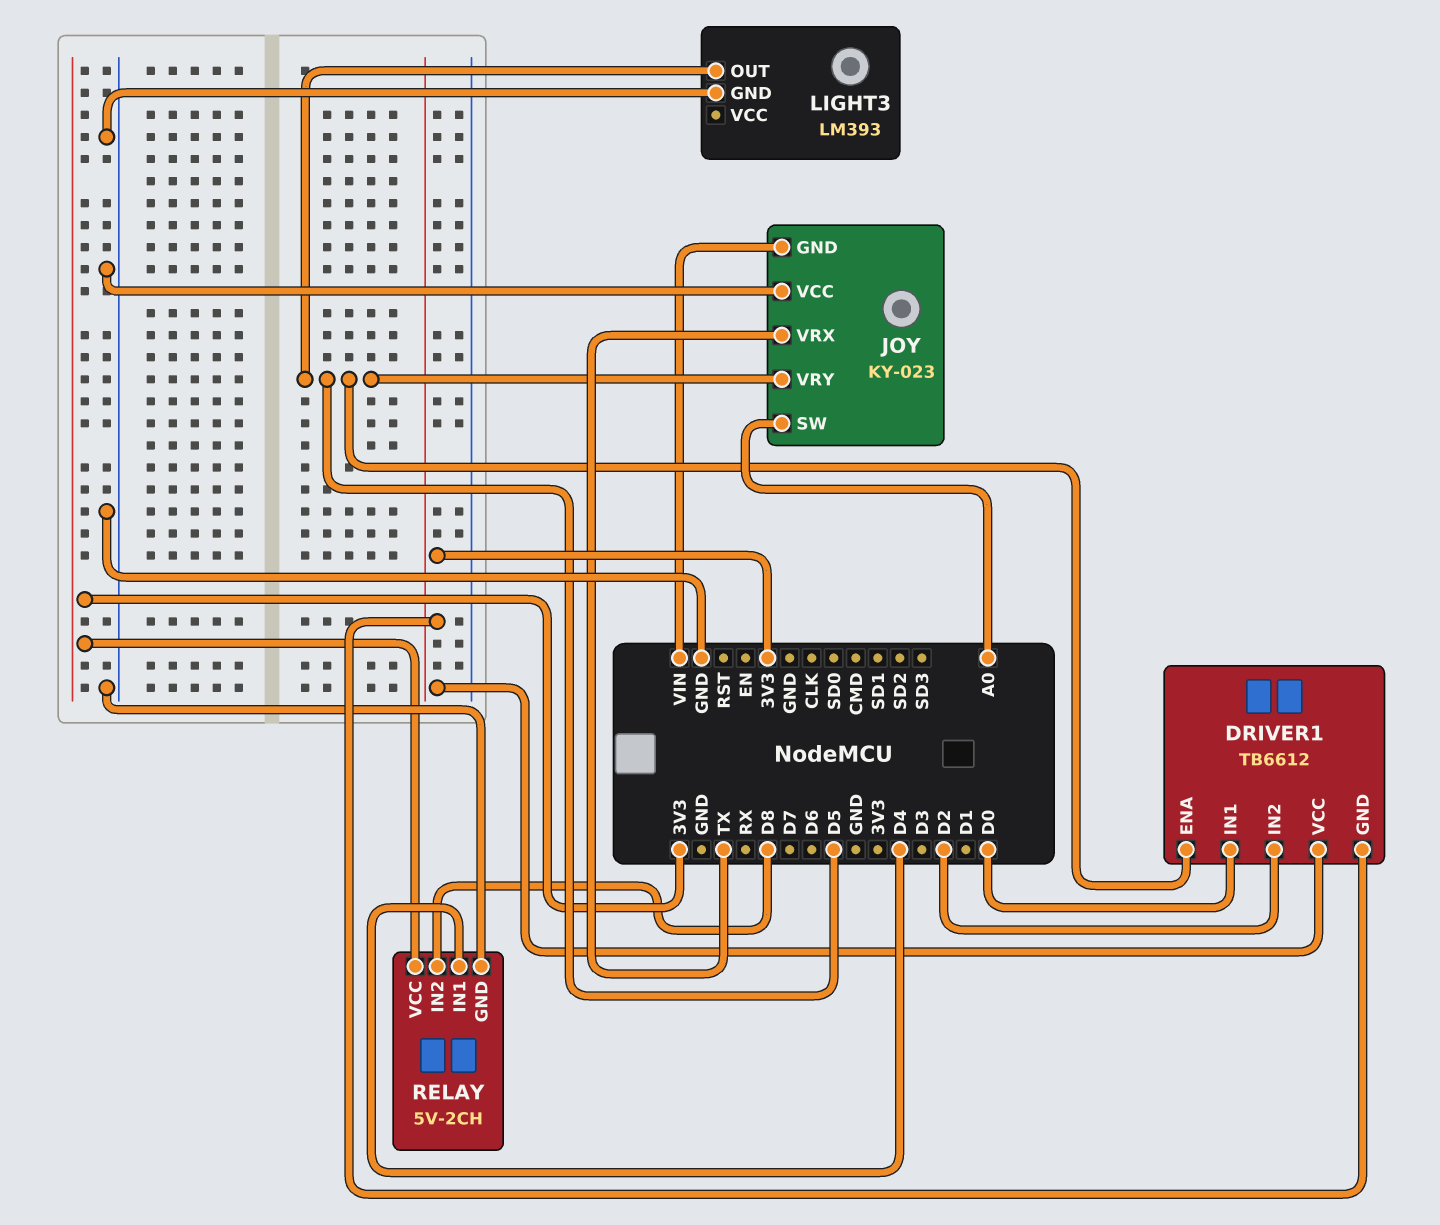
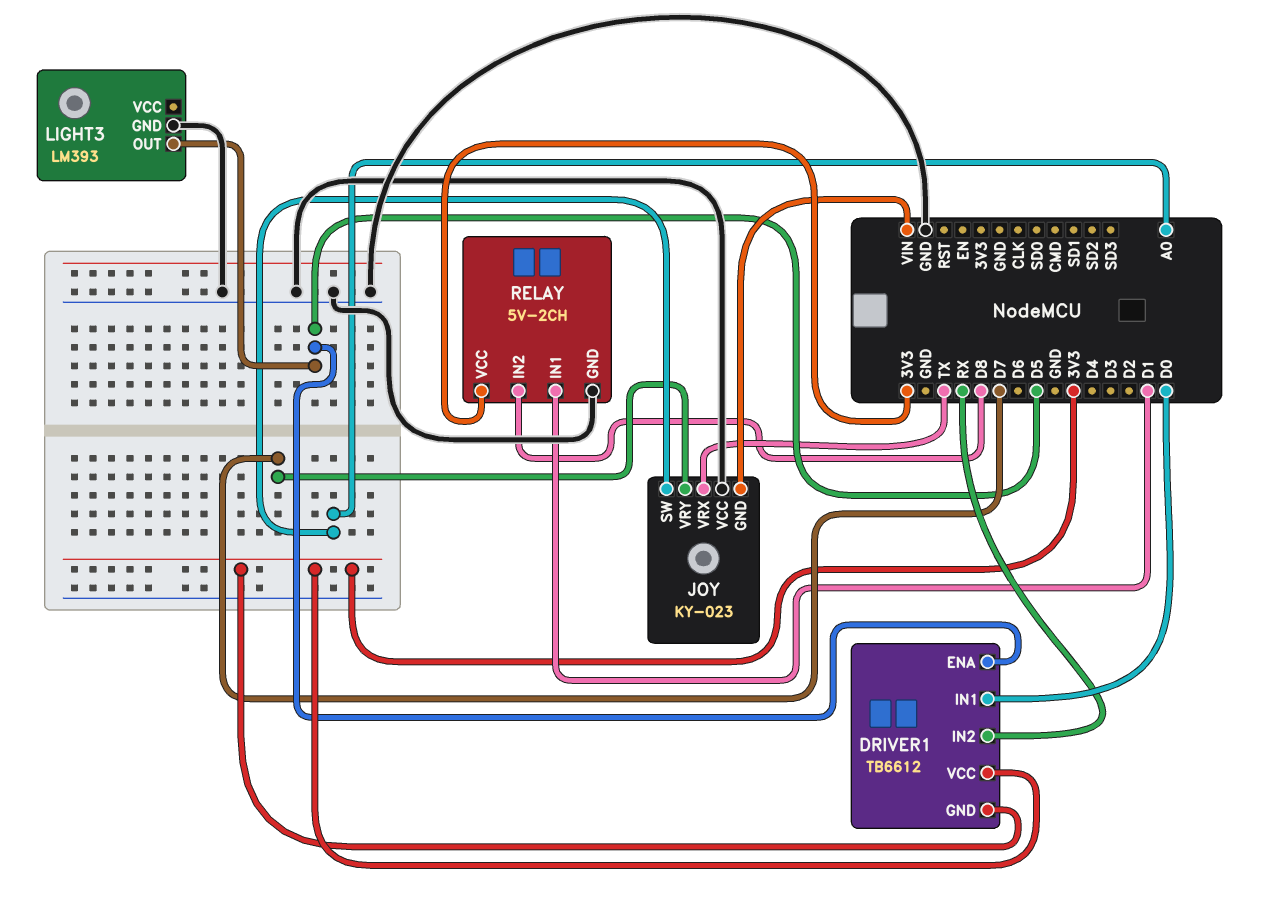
DRIVER1 pin IN2: D2 -> RX
JOY pin VRY: D5 -> D7
RELAY pin IN1: D4 -> D1

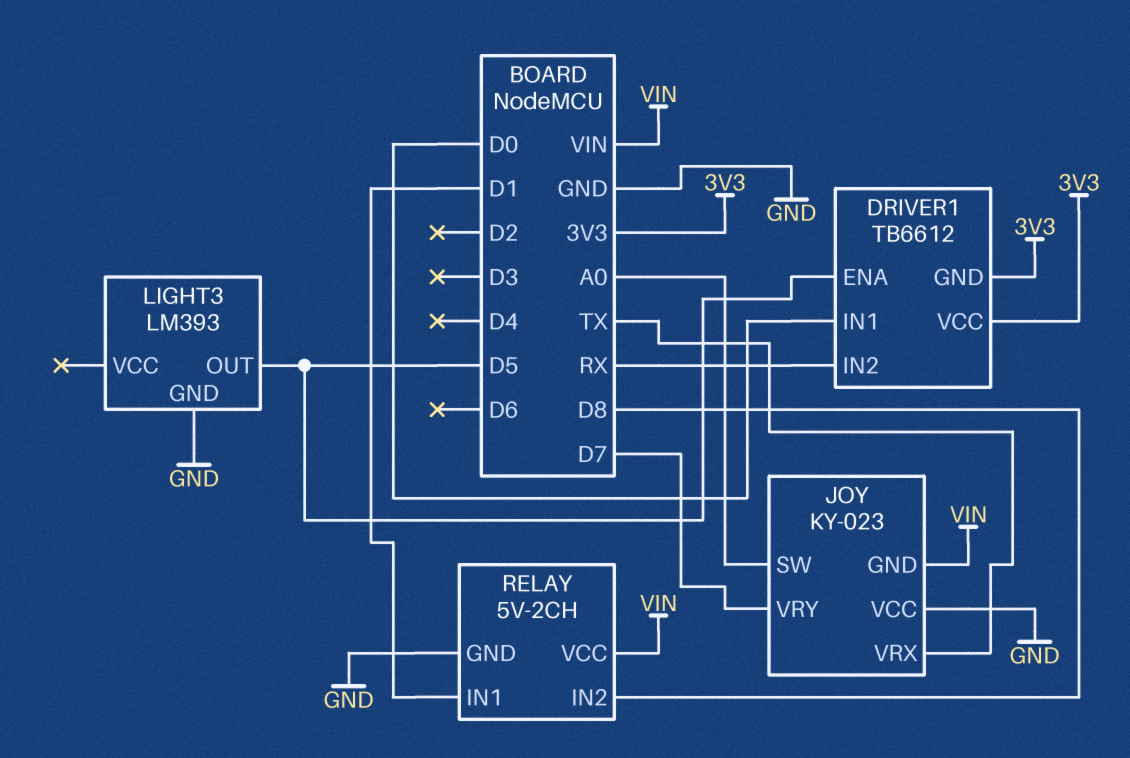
RELAY pin VCC: 3V3 -> VIN

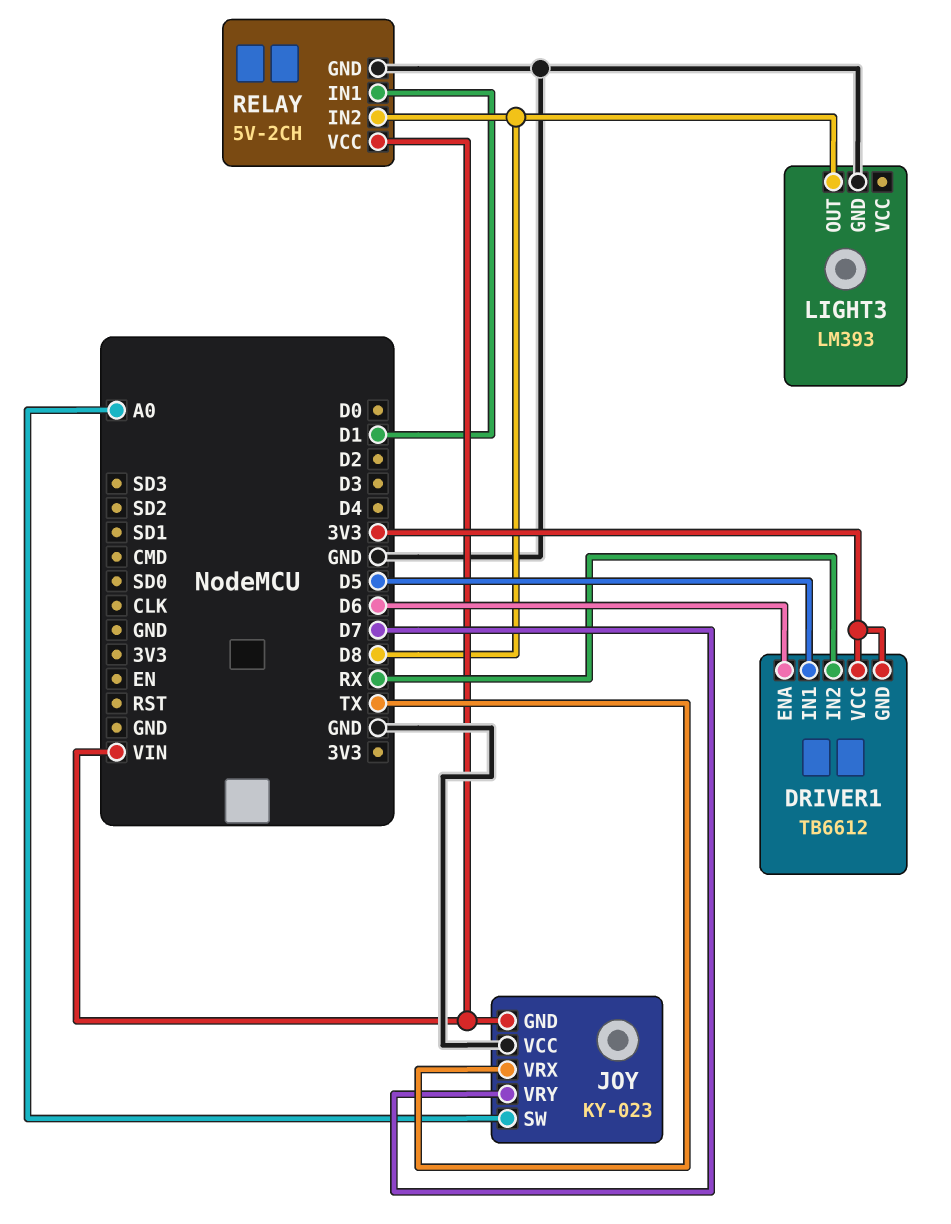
DRIVER1 pin ENA: D5 -> D6
DRIVER1 pin IN1: D0 -> D5
LIGHT3 pin OUT: D5 -> D8

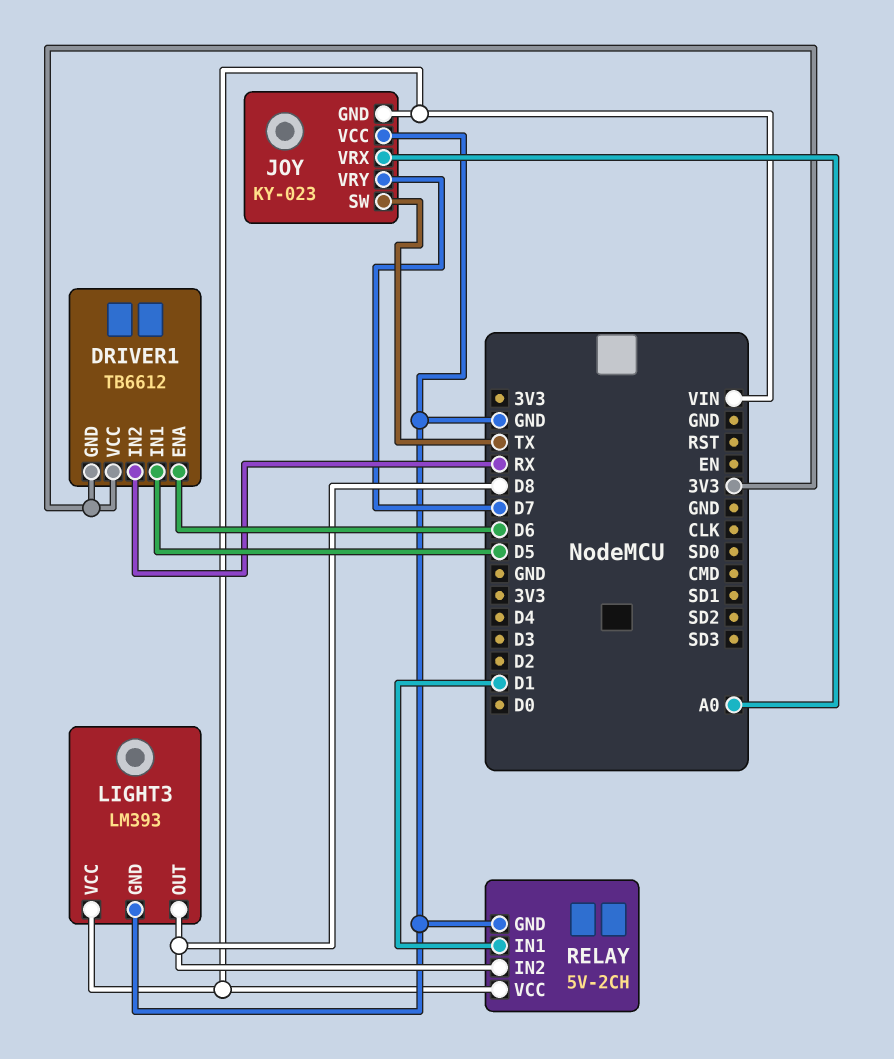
JOY pin SW: A0 -> TX
JOY pin VRX: TX -> A0
LIGHT3 pin VCC: none -> VIN

